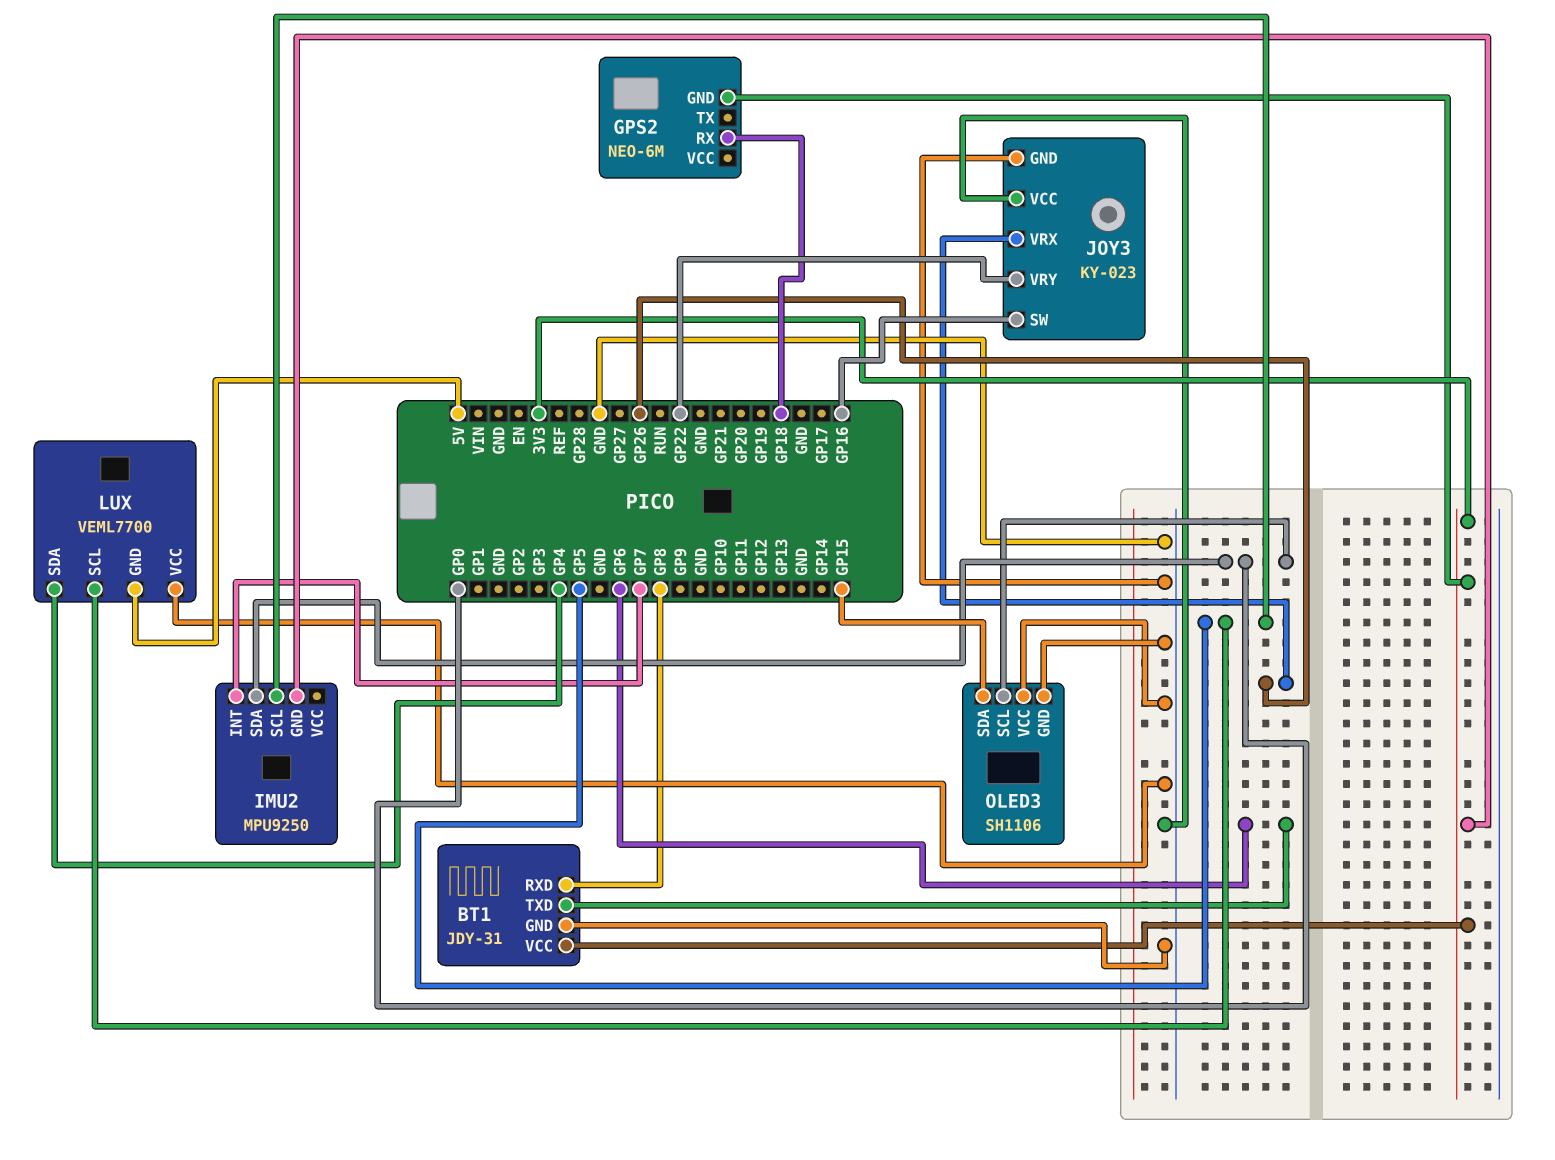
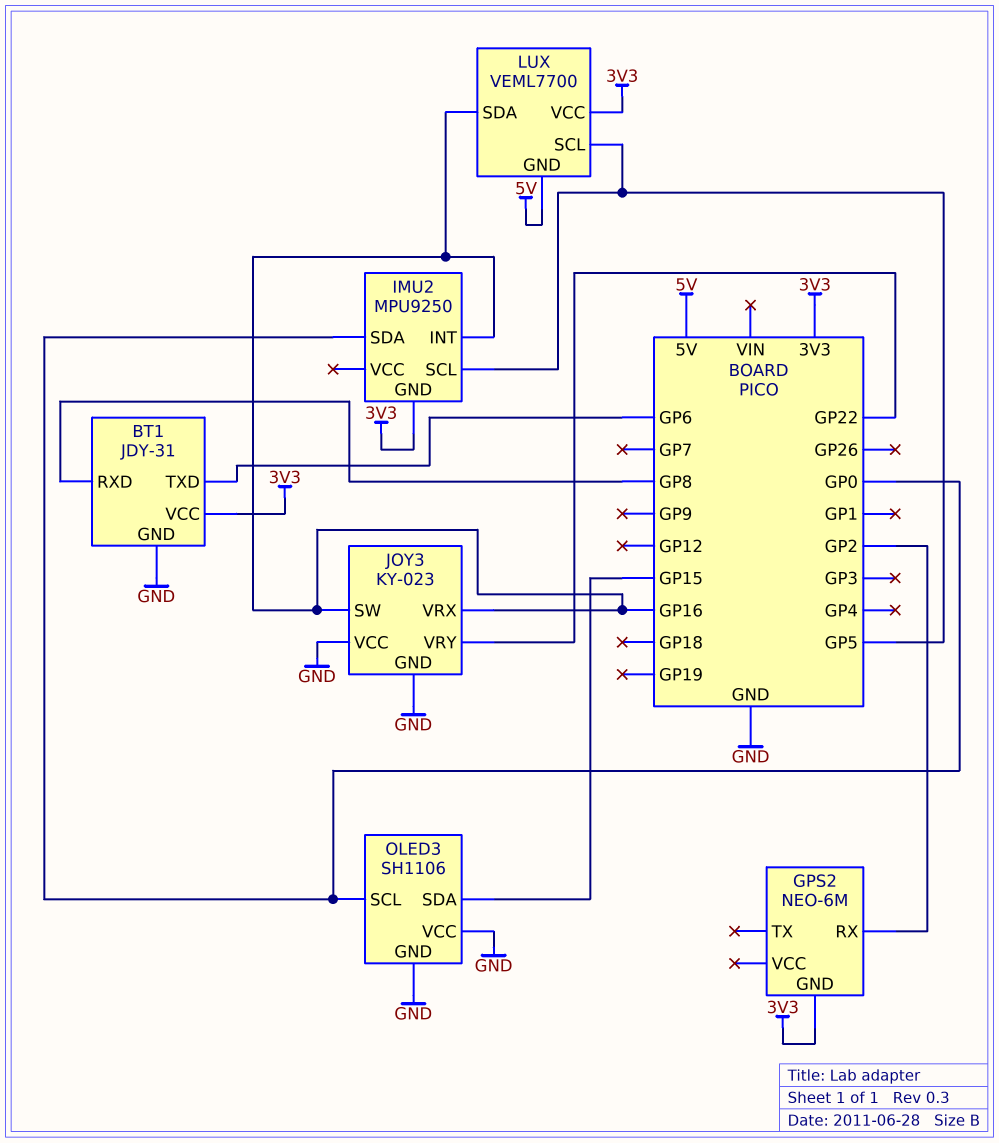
GPS2 pin RX: GP18 -> GP2
IMU2 pin INT: GP7 -> GP16
JOY3 pin VRX: GP26 -> GP16
LUX pin SDA: GP4 -> GP16
LUX pin VCC: GND -> 3V3

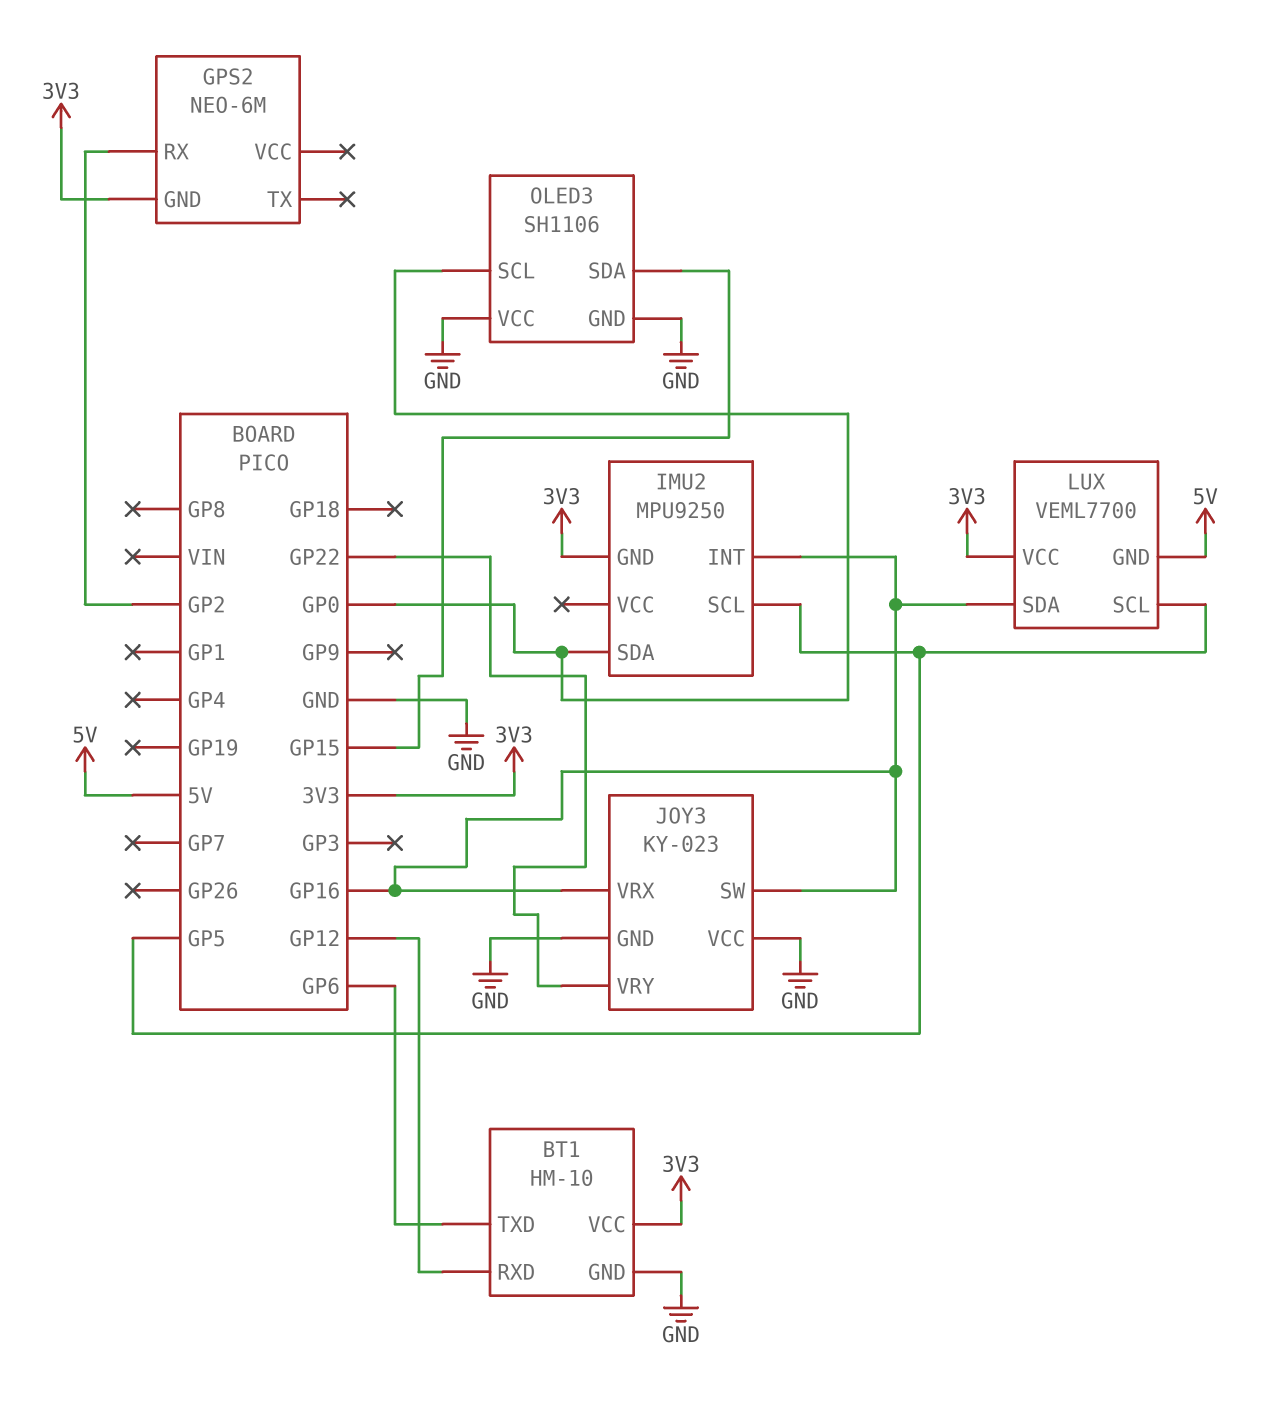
BT1: JDY-31 -> HM-10
BT1 pin RXD: GP8 -> GP12

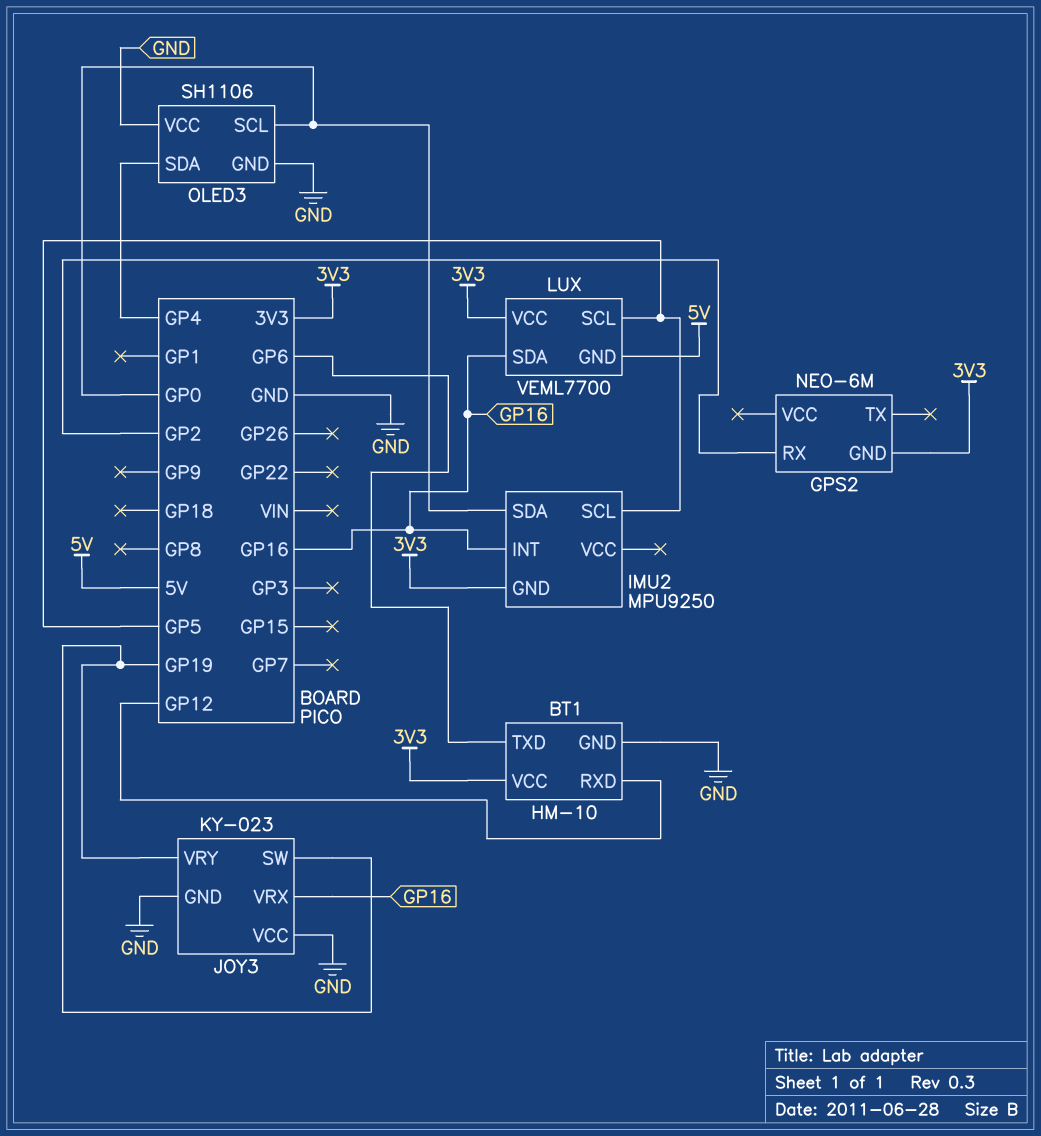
JOY3 pin SW: GP16 -> GP19
JOY3 pin VRY: GP22 -> GP19
OLED3 pin SDA: GP15 -> GP4

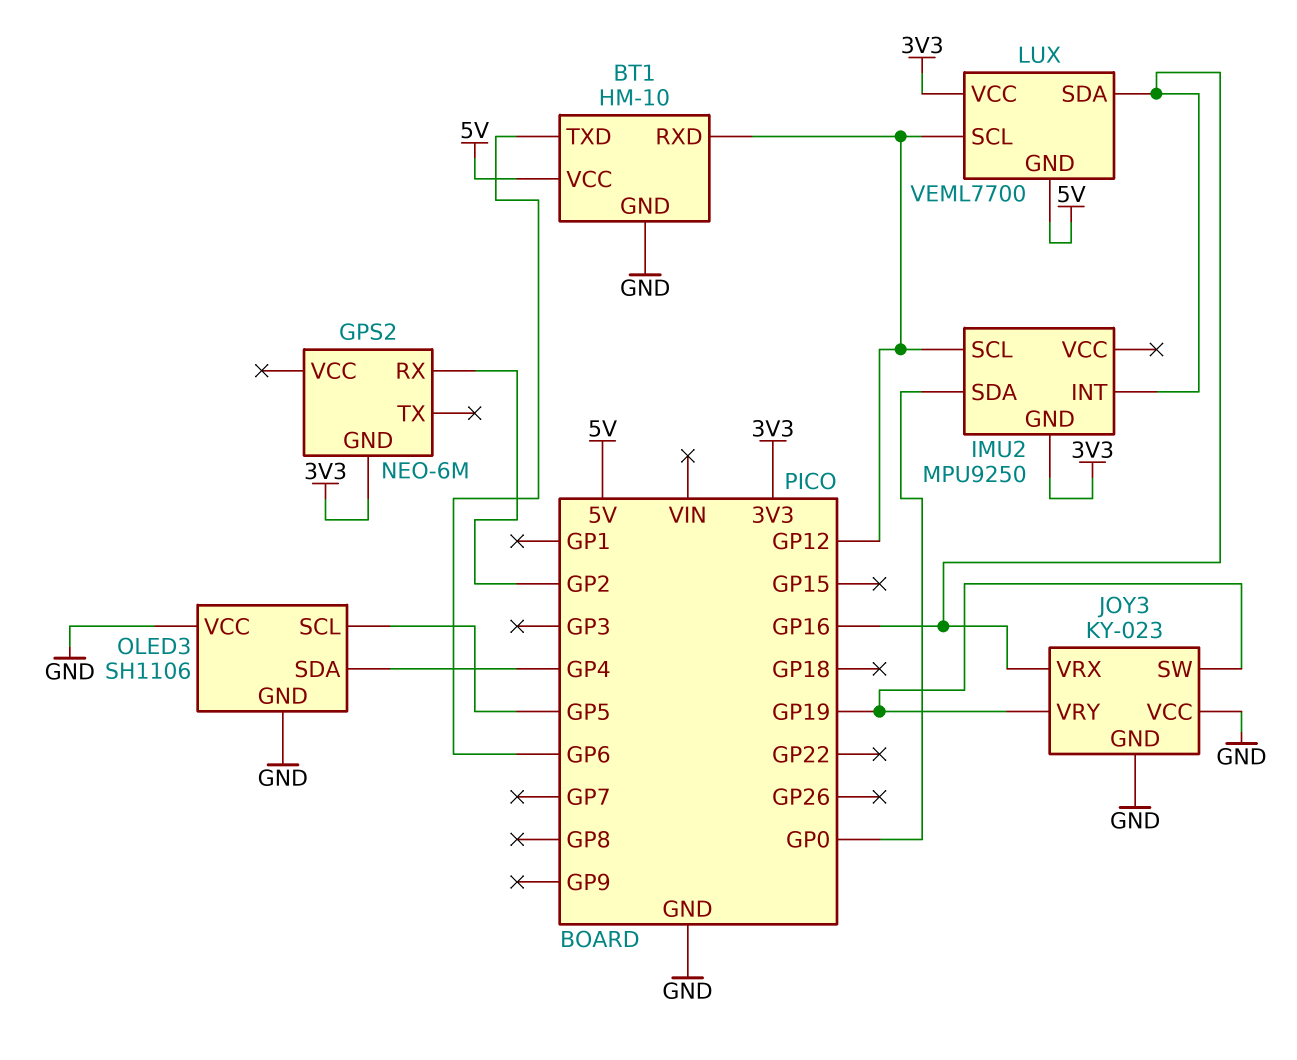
BT1 pin VCC: 3V3 -> 5V
IMU2 pin SCL: GP5 -> GP12
LUX pin SCL: GP5 -> GP12
OLED3 pin SCL: GP0 -> GP5

